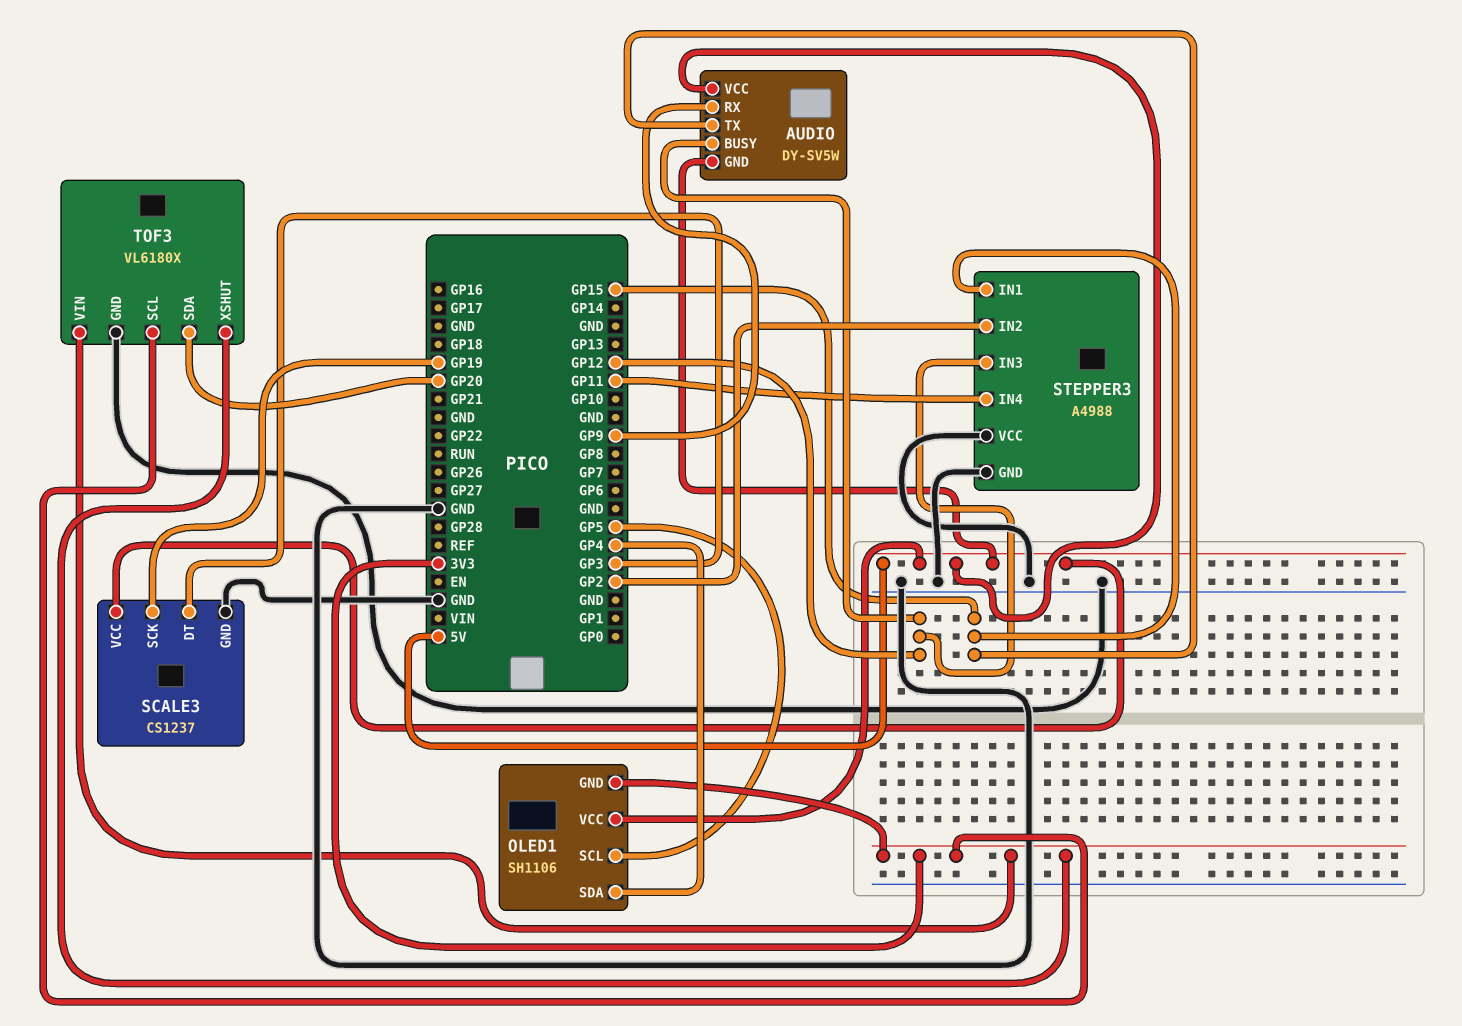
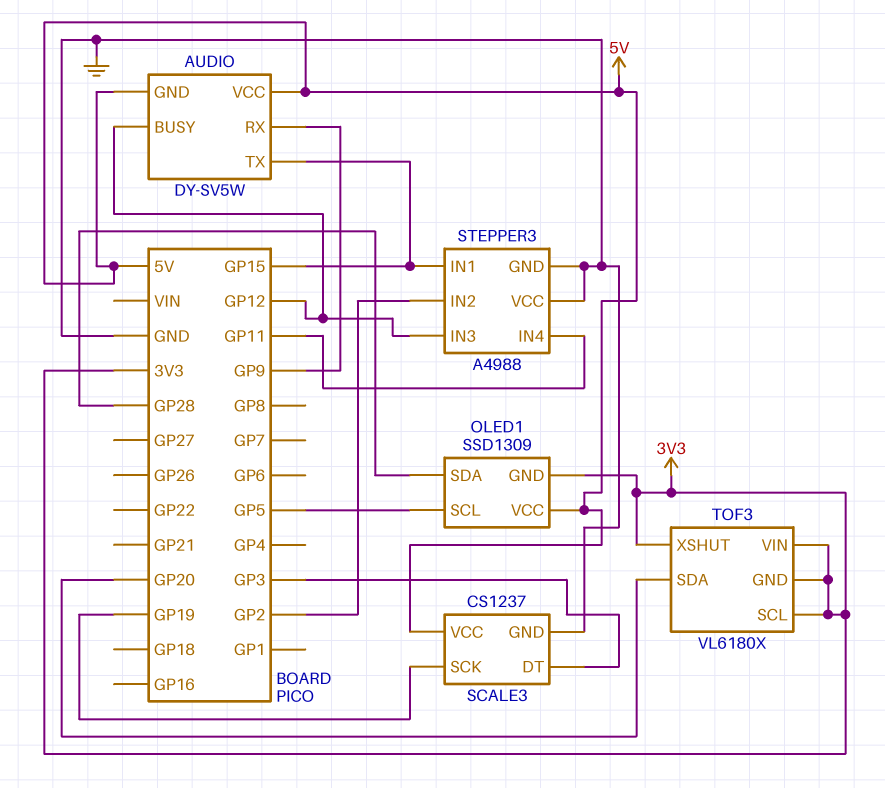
OLED1: SH1106 -> SSD1309
OLED1 pin SDA: GP4 -> GP28
TOF3 pin GND: GND -> 3V3

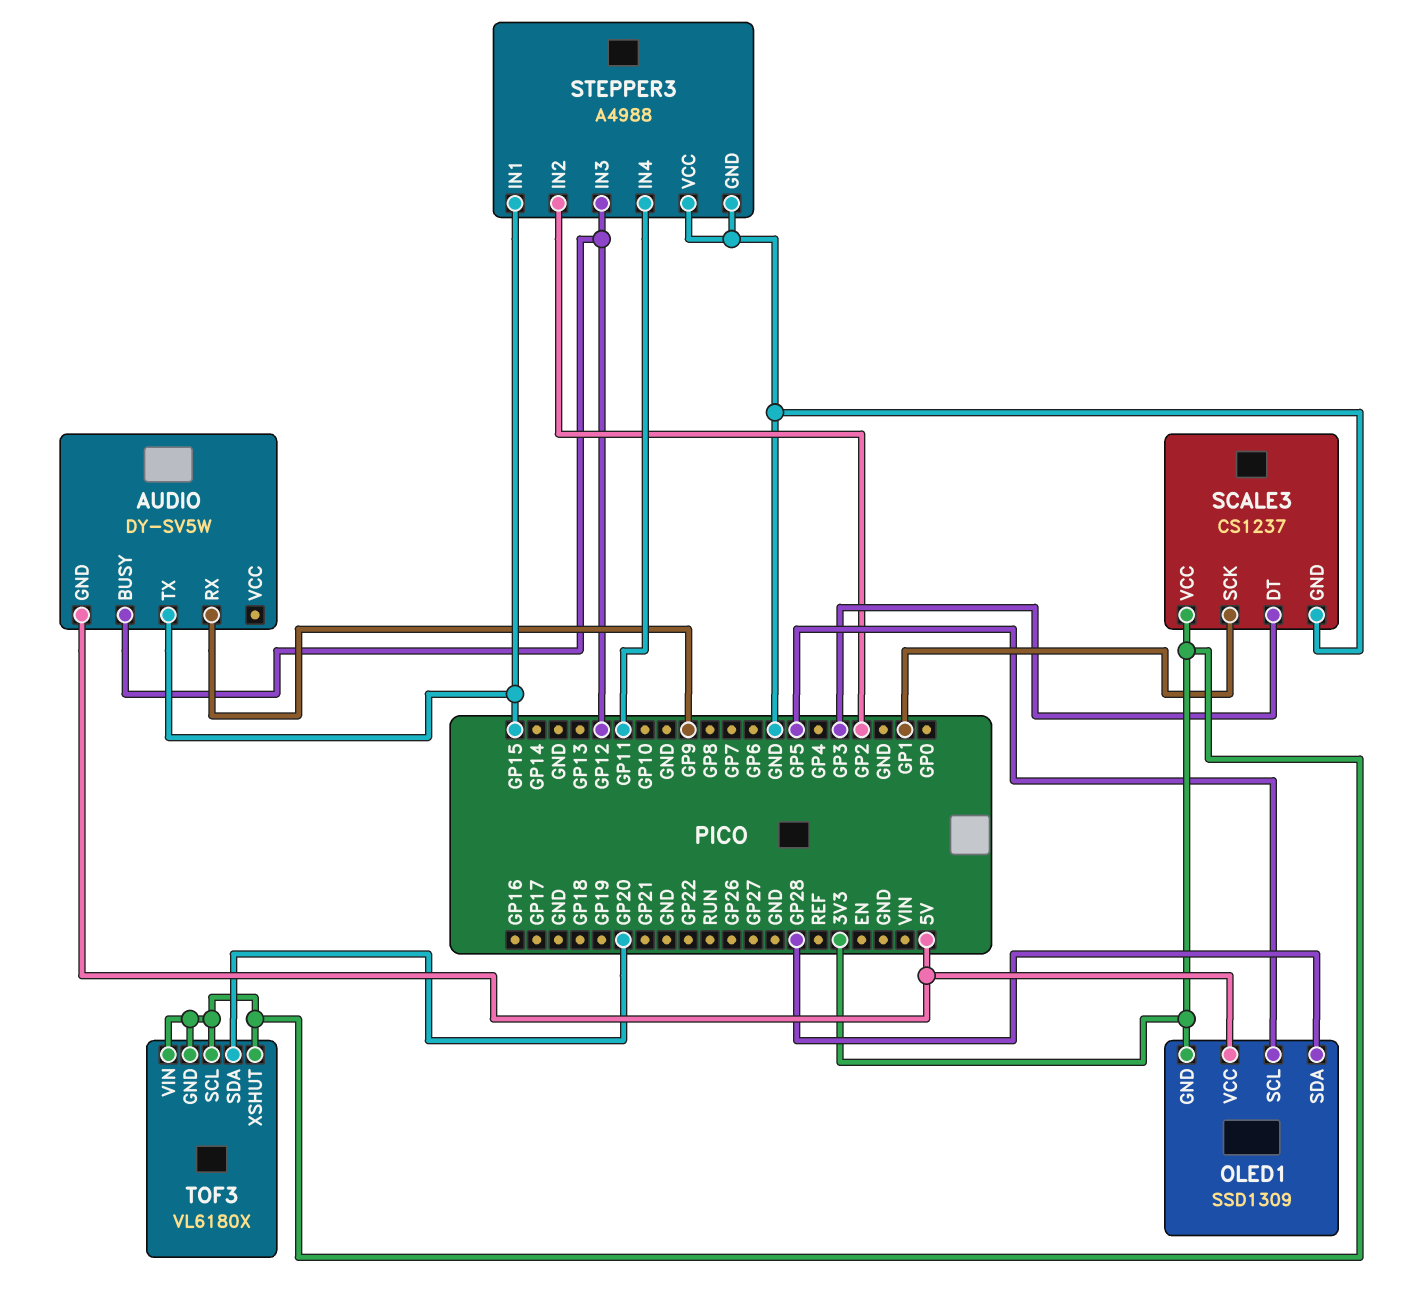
AUDIO pin VCC: 5V -> none
SCALE3 pin SCK: GP19 -> GP1
SCALE3 pin VCC: 5V -> 3V3

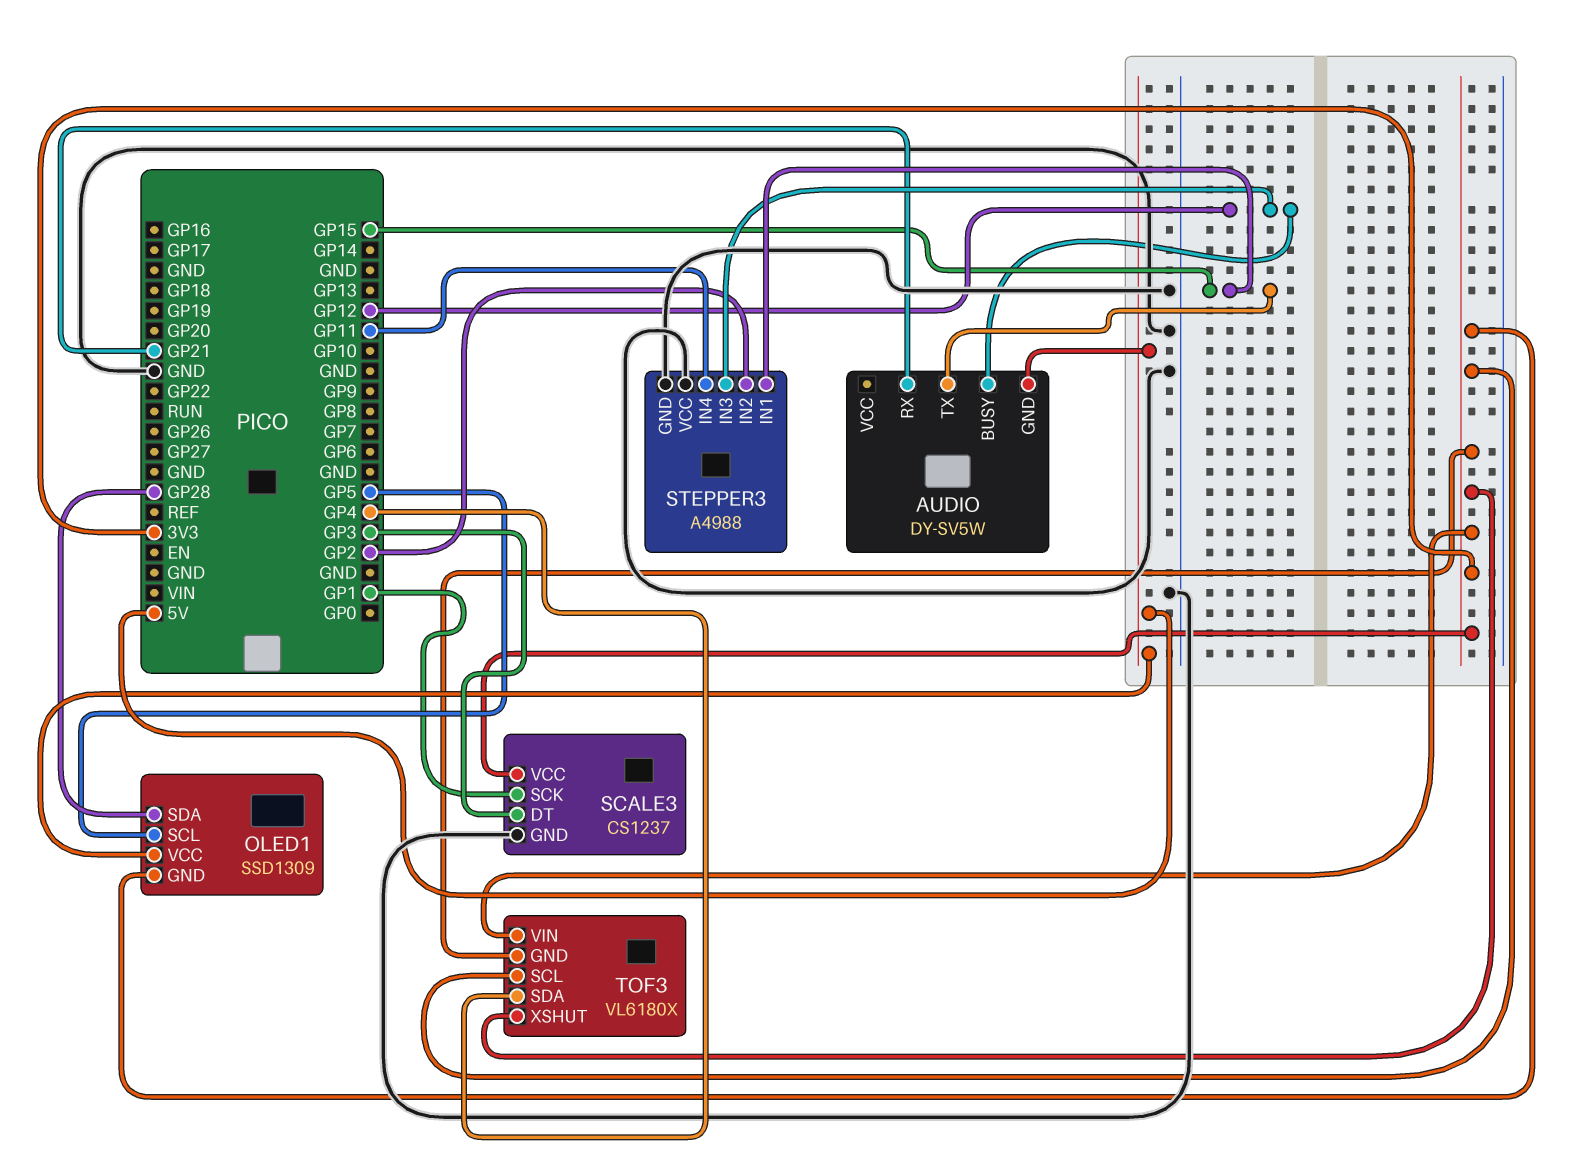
AUDIO pin RX: GP9 -> GP21
TOF3 pin SDA: GP20 -> GP4

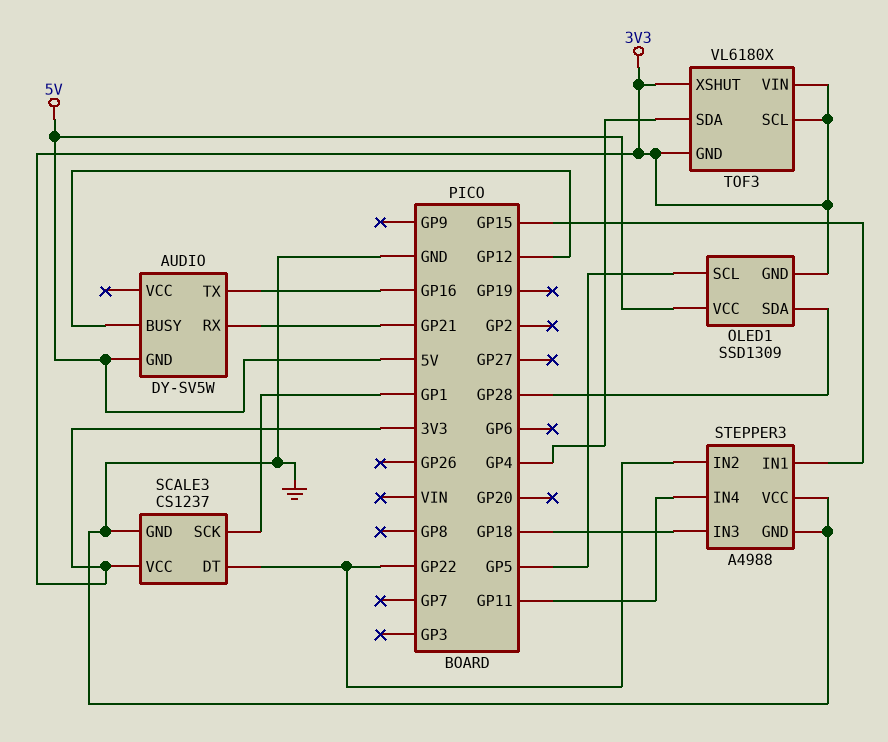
AUDIO pin TX: GP15 -> GP16
SCALE3 pin DT: GP3 -> GP22
STEPPER3 pin IN2: GP2 -> GP22
STEPPER3 pin IN3: GP12 -> GP18

